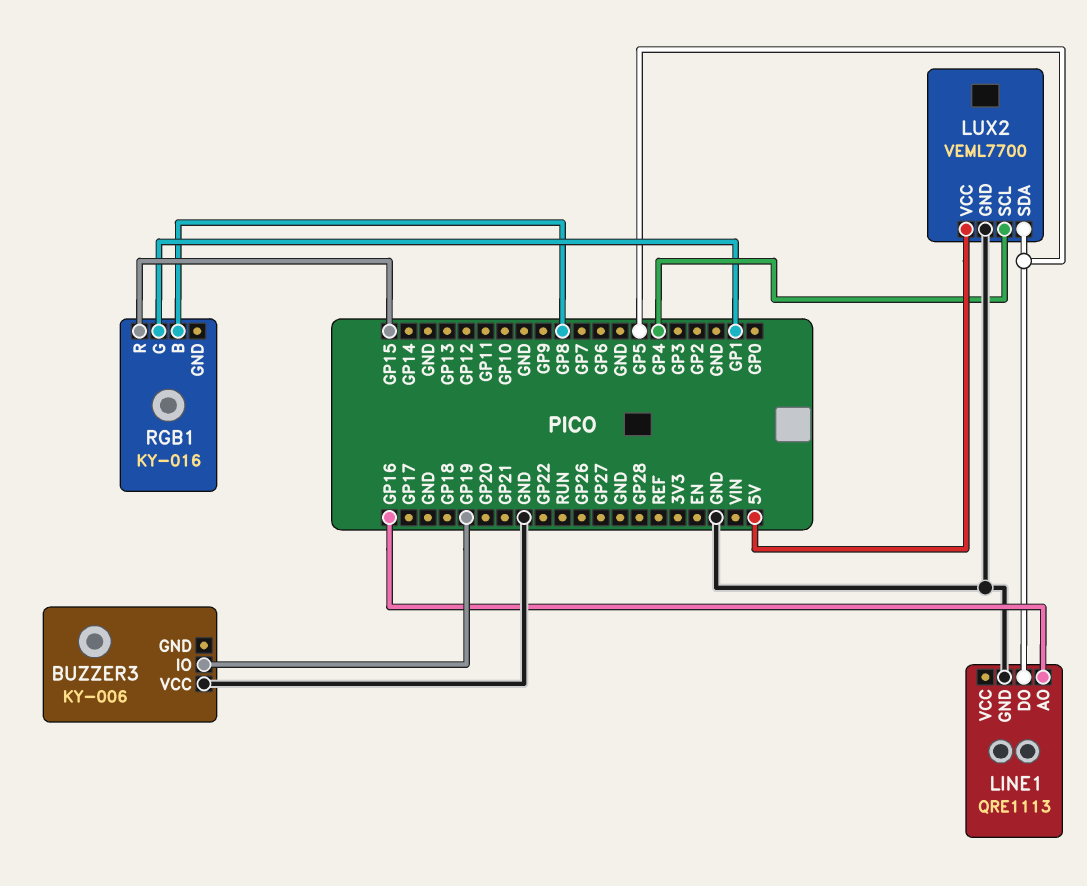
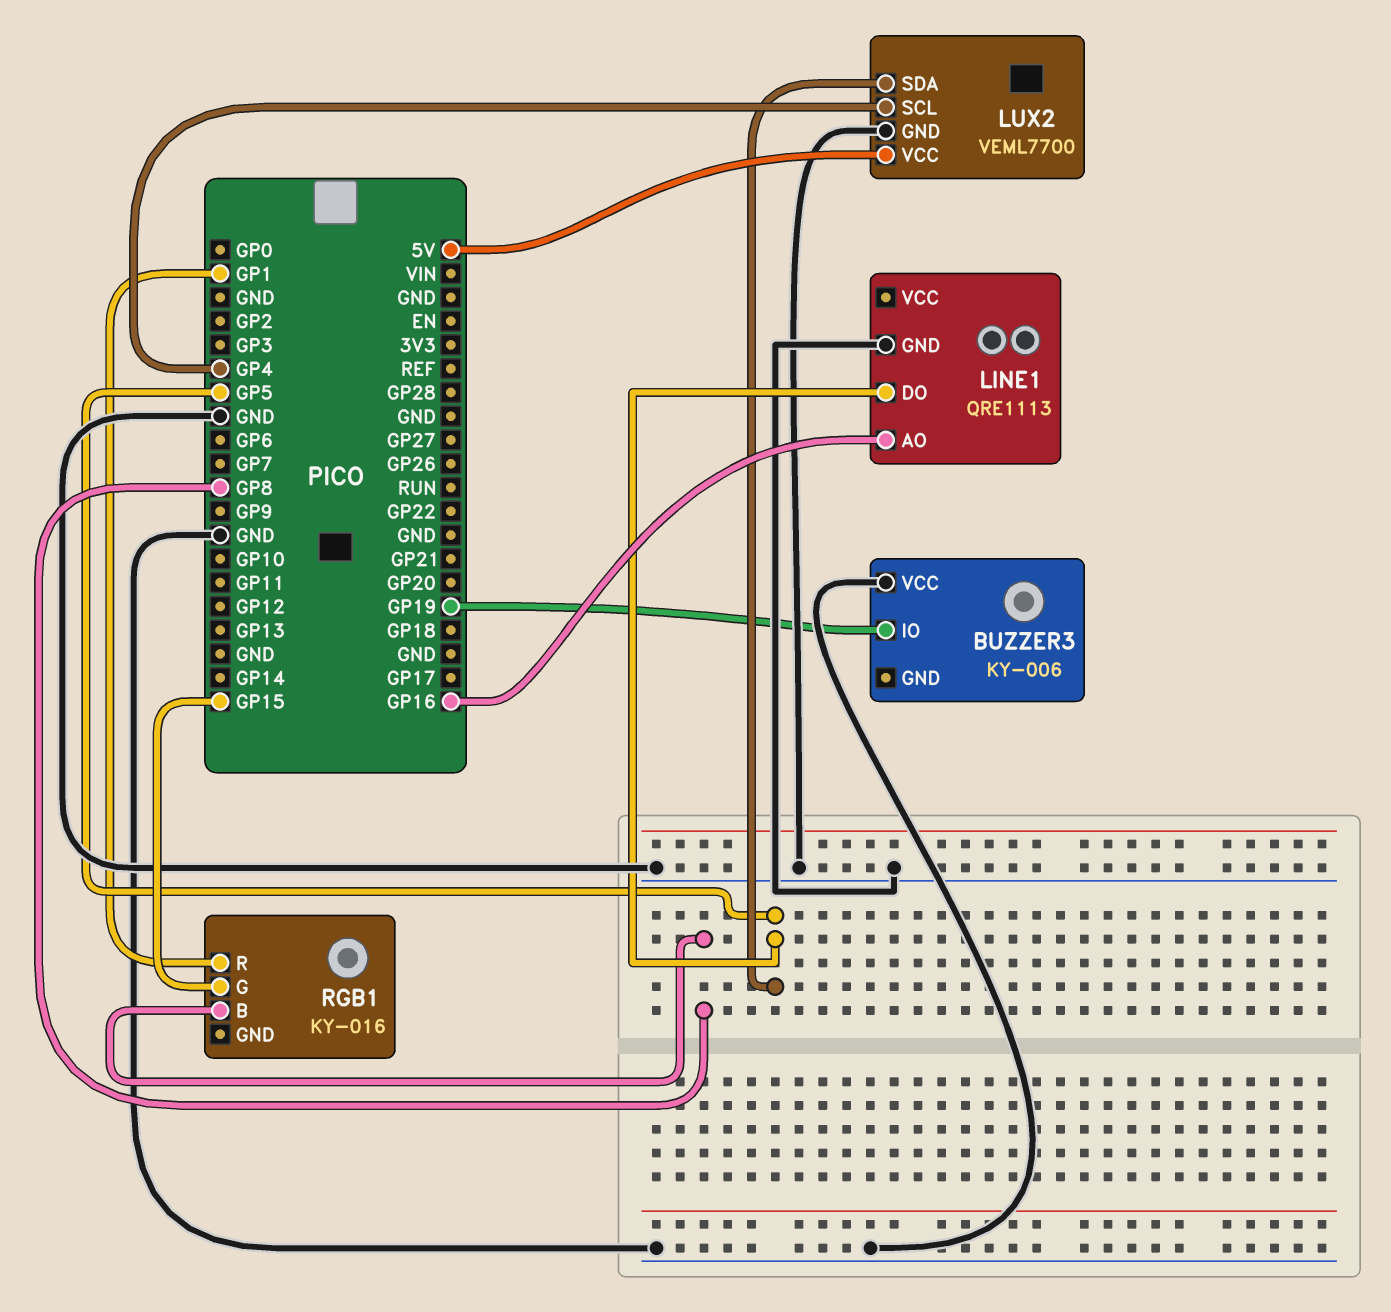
RGB1 pin G: GP1 -> GP15
RGB1 pin R: GP15 -> GP1

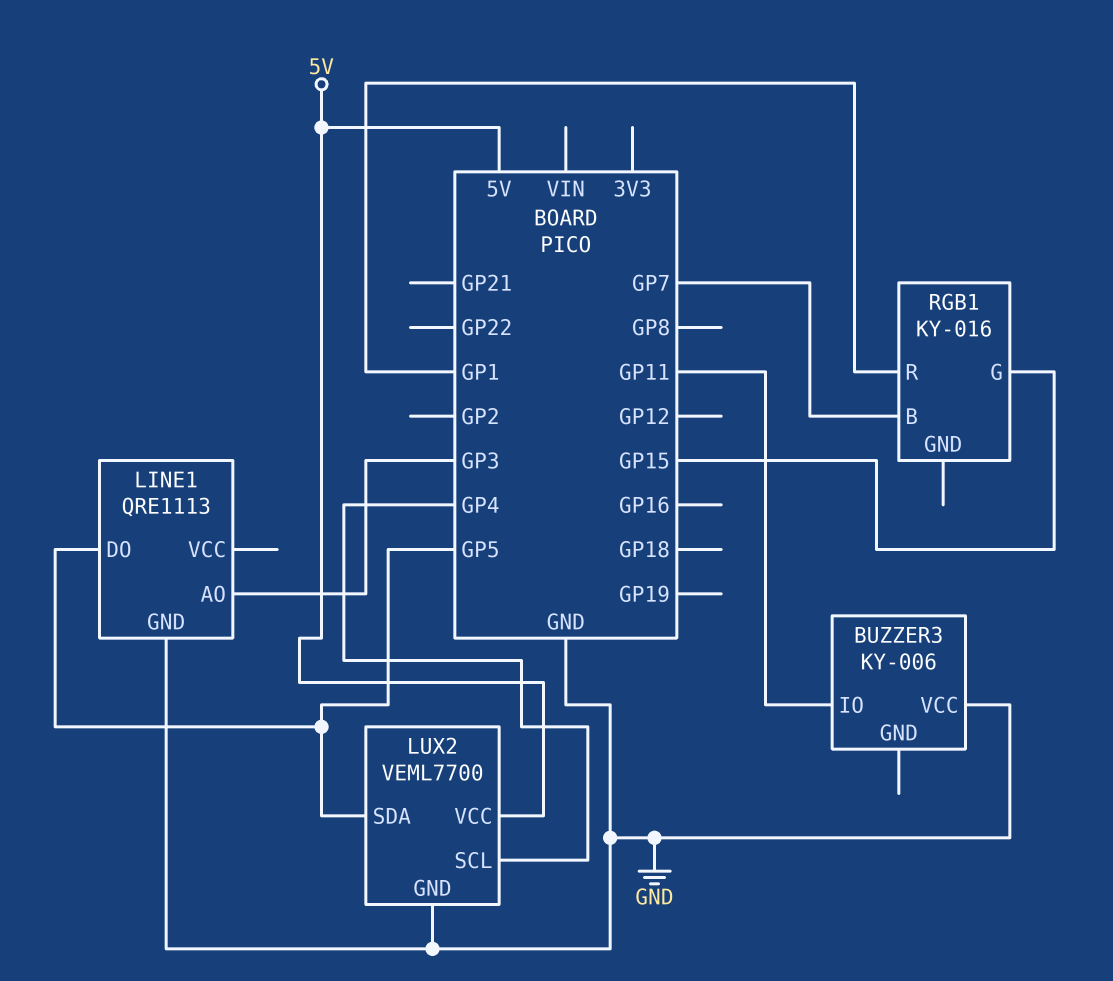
BUZZER3 pin IO: GP19 -> GP11
LINE1 pin AO: GP16 -> GP3
RGB1 pin B: GP8 -> GP7

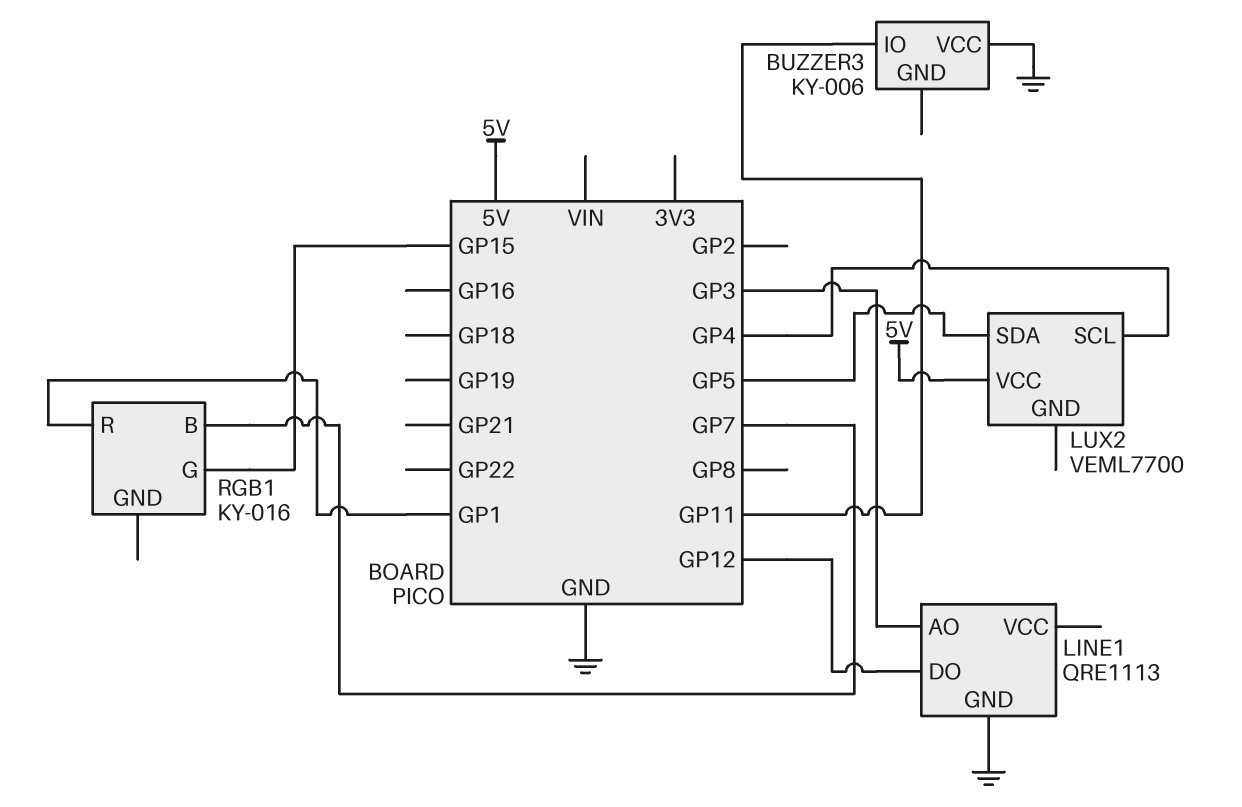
LINE1 pin DO: GP5 -> GP12
LUX2 pin GND: GND -> none

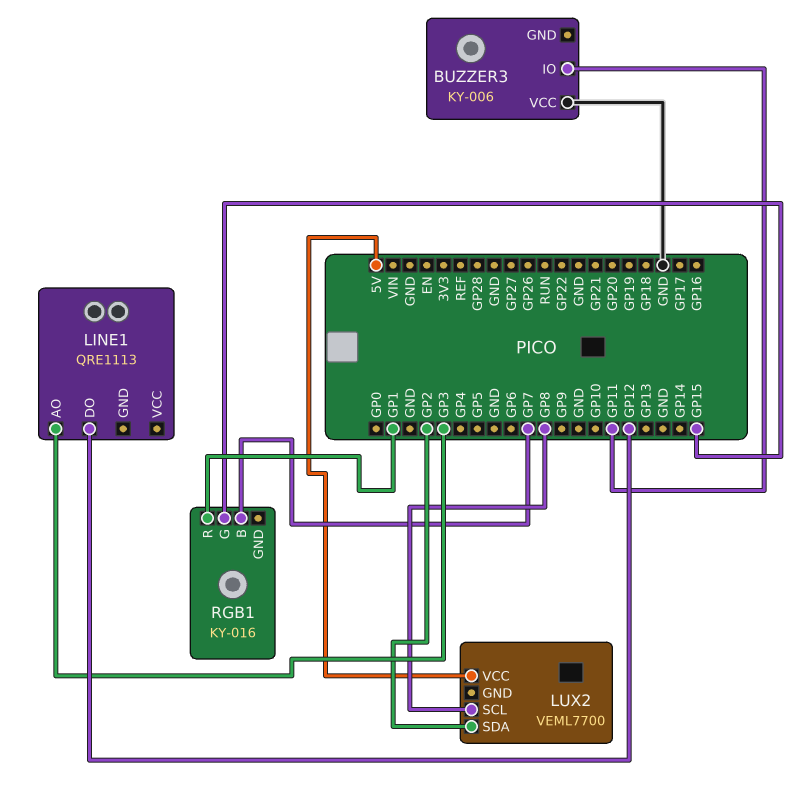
LINE1 pin GND: GND -> none
LUX2 pin SCL: GP4 -> GP8
LUX2 pin SDA: GP5 -> GP2

